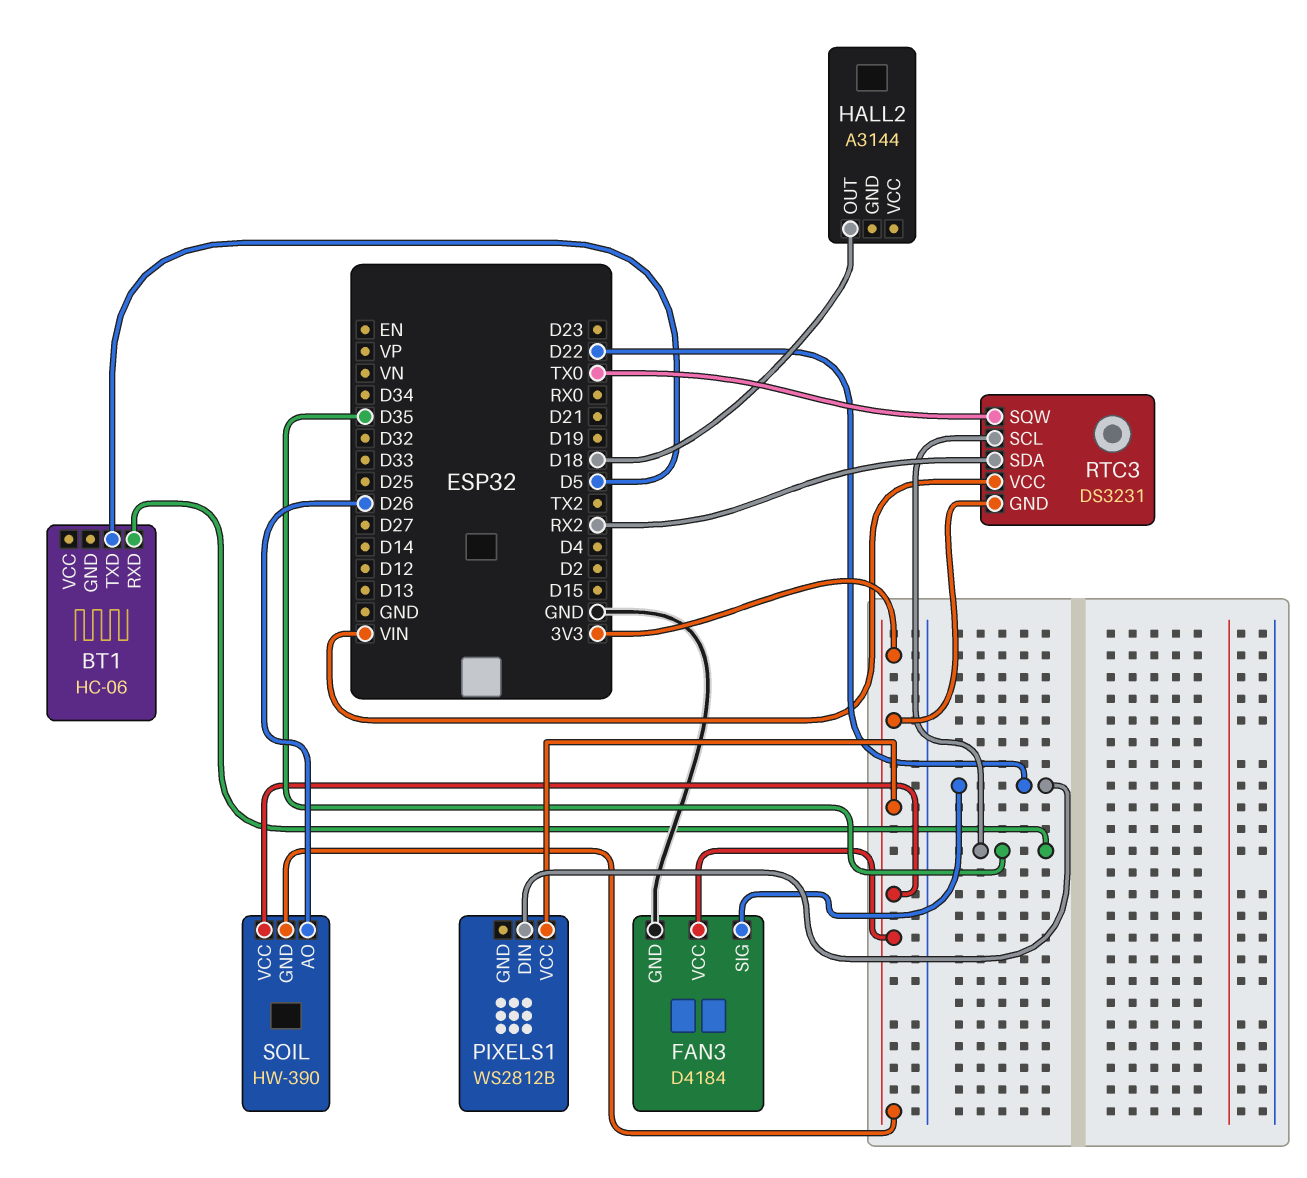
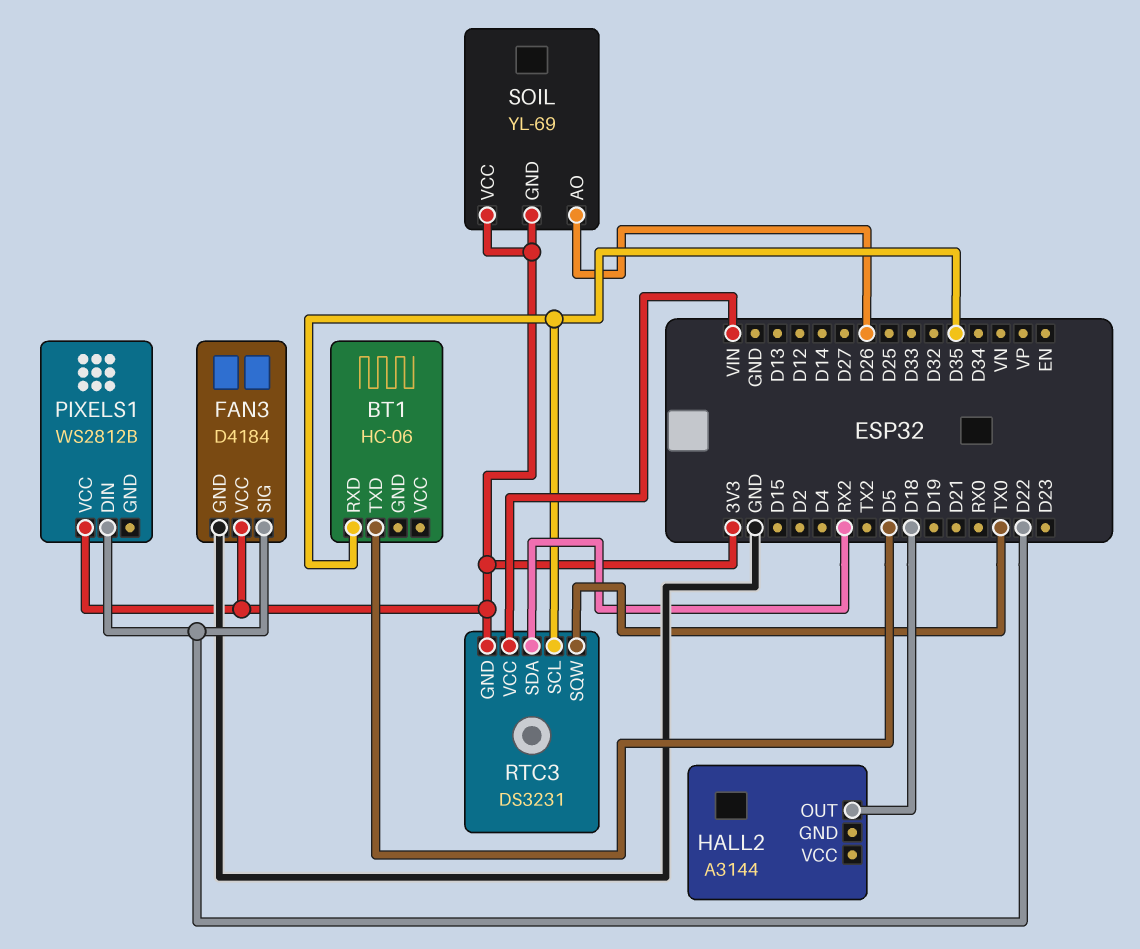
SOIL: HW-390 -> YL-69

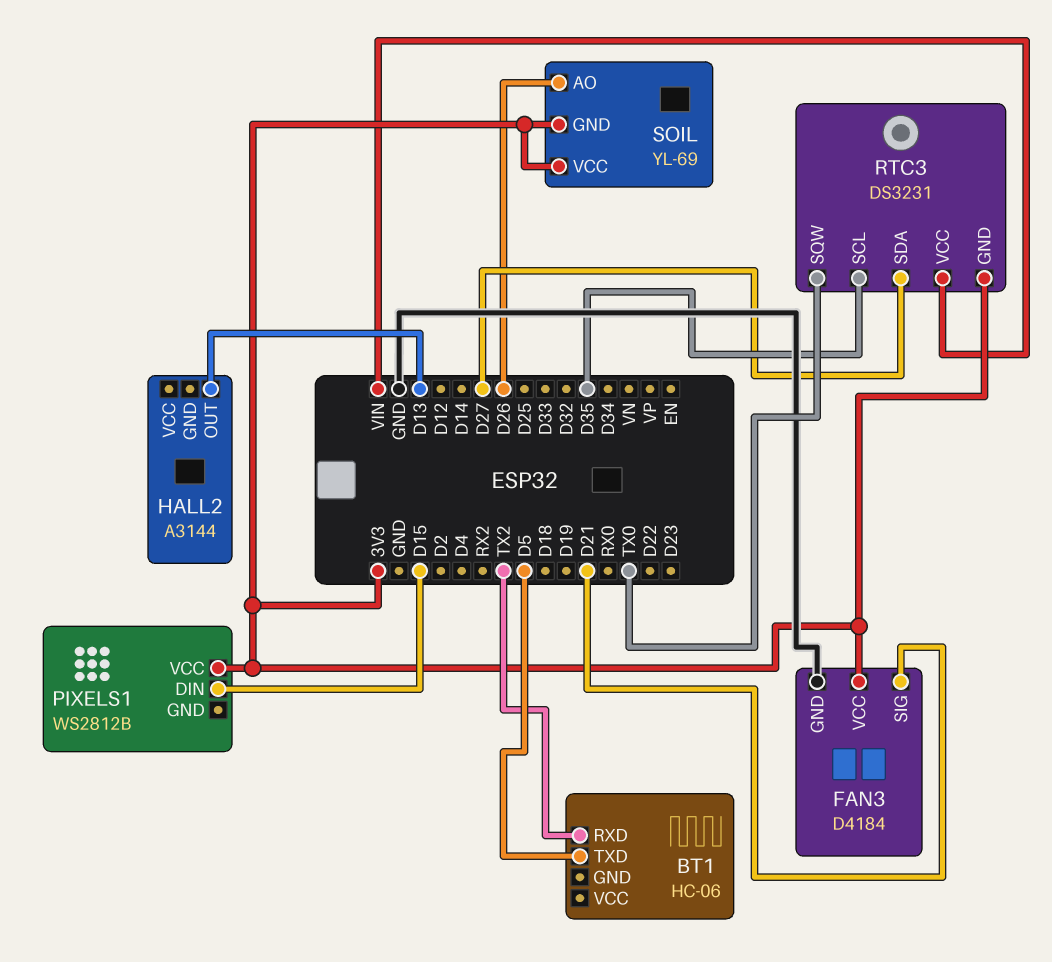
BT1 pin RXD: D35 -> TX2
FAN3 pin SIG: D22 -> D21
HALL2 pin OUT: D18 -> D13
PIXELS1 pin DIN: D22 -> D15
RTC3 pin SDA: RX2 -> D27

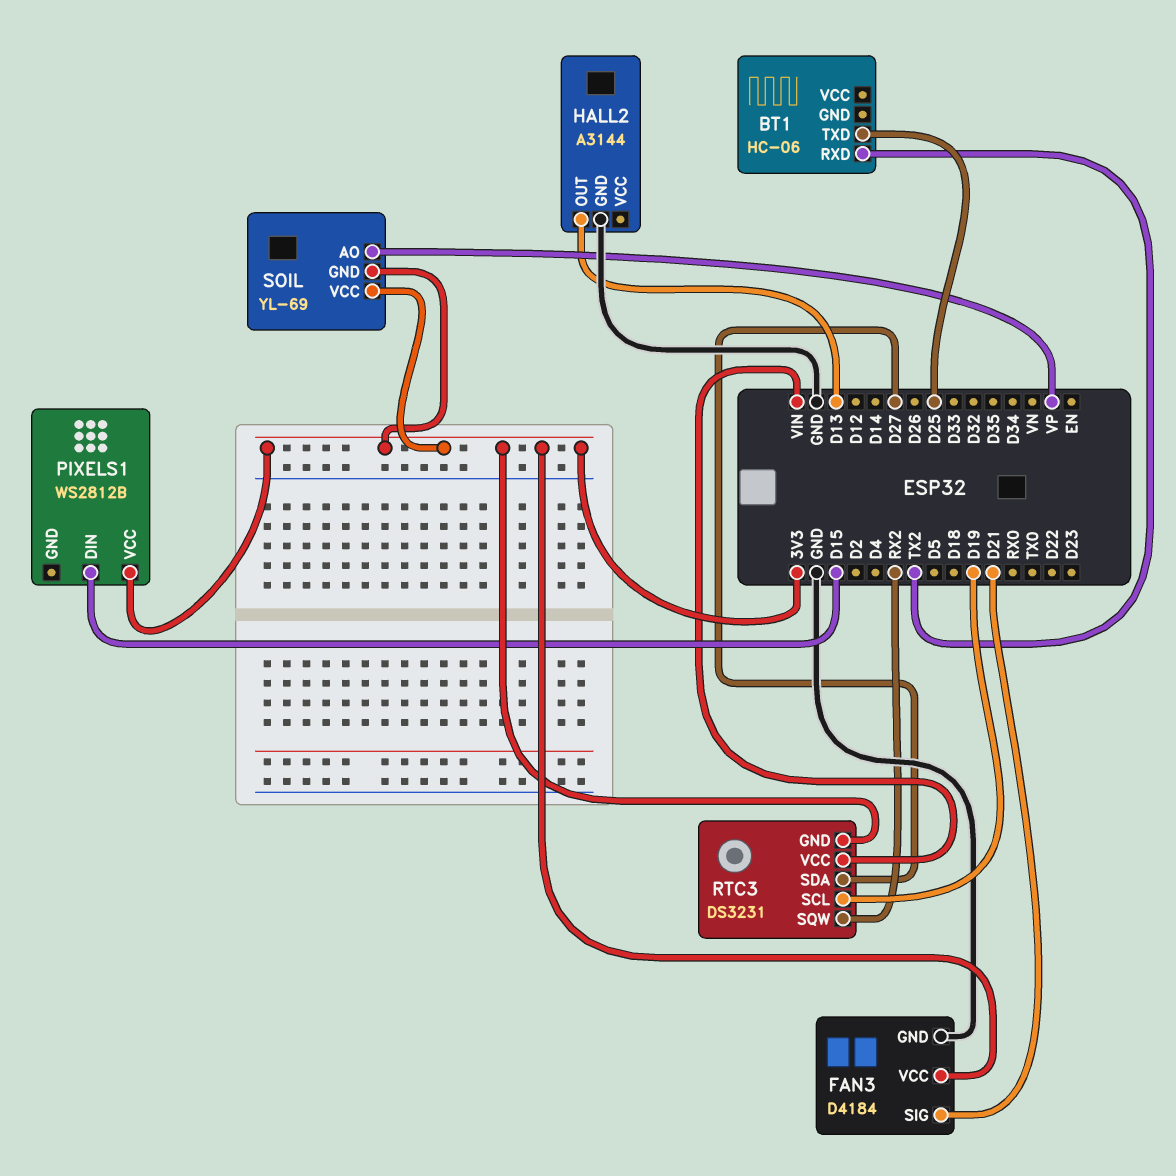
BT1 pin TXD: D5 -> D25
HALL2 pin GND: none -> GND
RTC3 pin SCL: D35 -> D19
RTC3 pin SQW: TX0 -> RX2
SOIL pin AO: D26 -> VP

